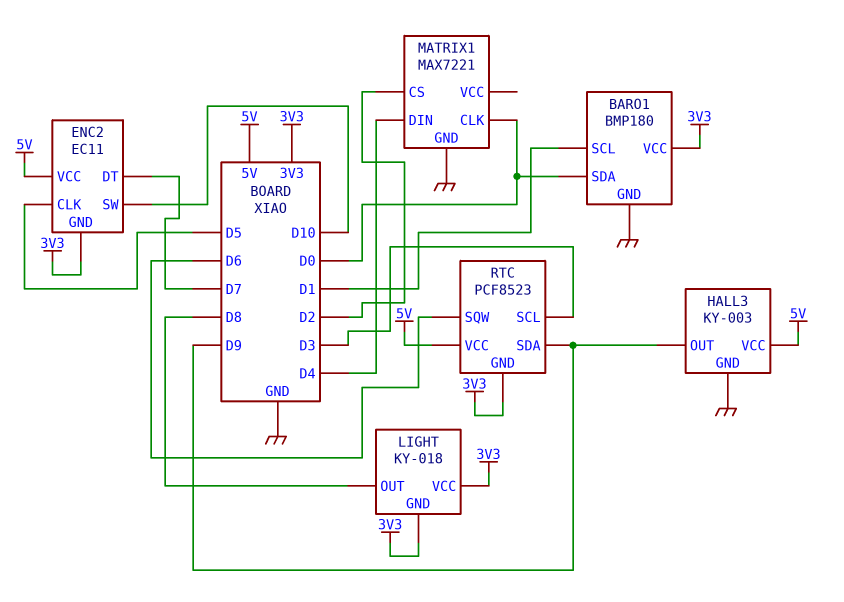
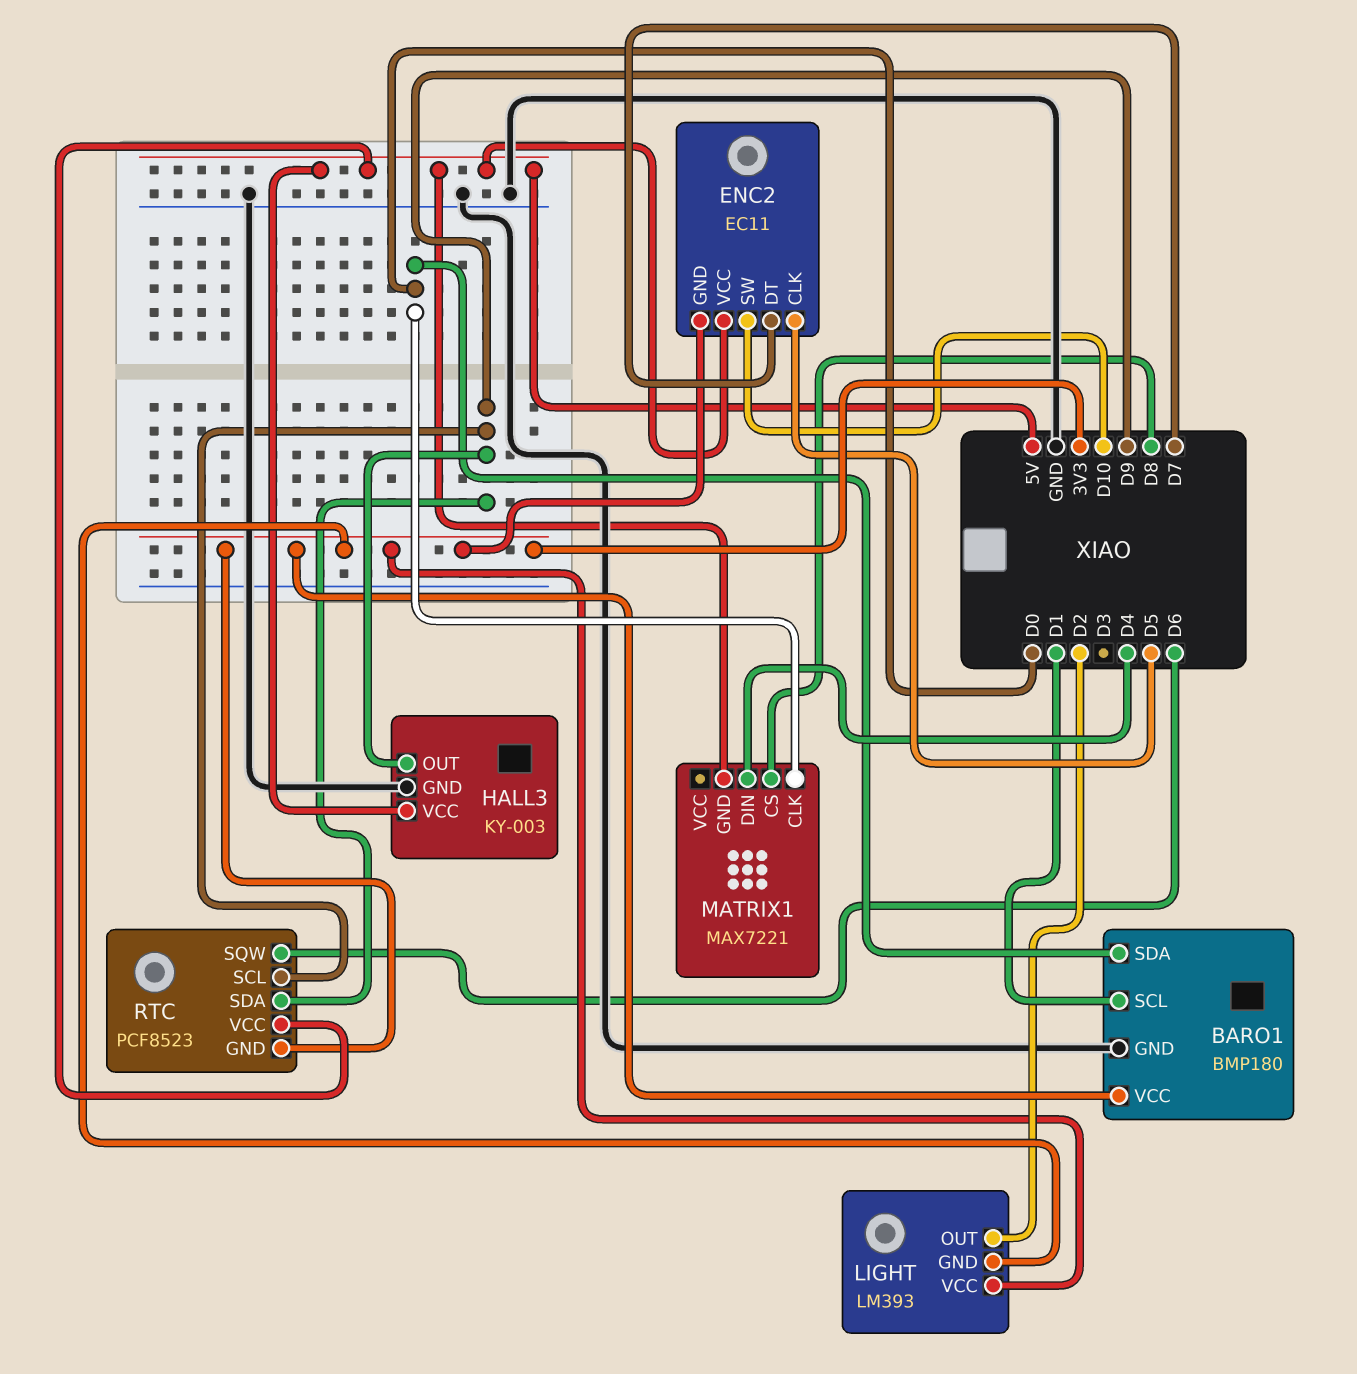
LIGHT: KY-018 -> LM393
LIGHT pin OUT: D8 -> D2
MATRIX1 pin CS: D2 -> D8
MATRIX1 pin GND: GND -> 5V
RTC pin SCL: D3 -> D9

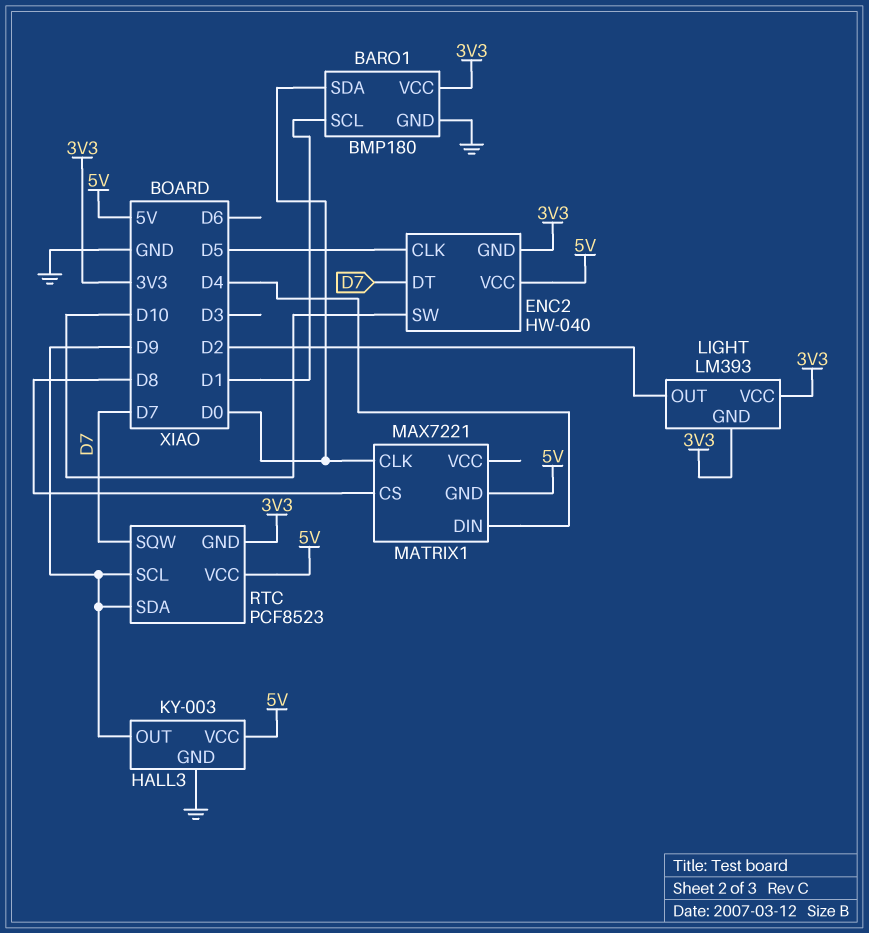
ENC2: EC11 -> HW-040
RTC pin SQW: D6 -> D7

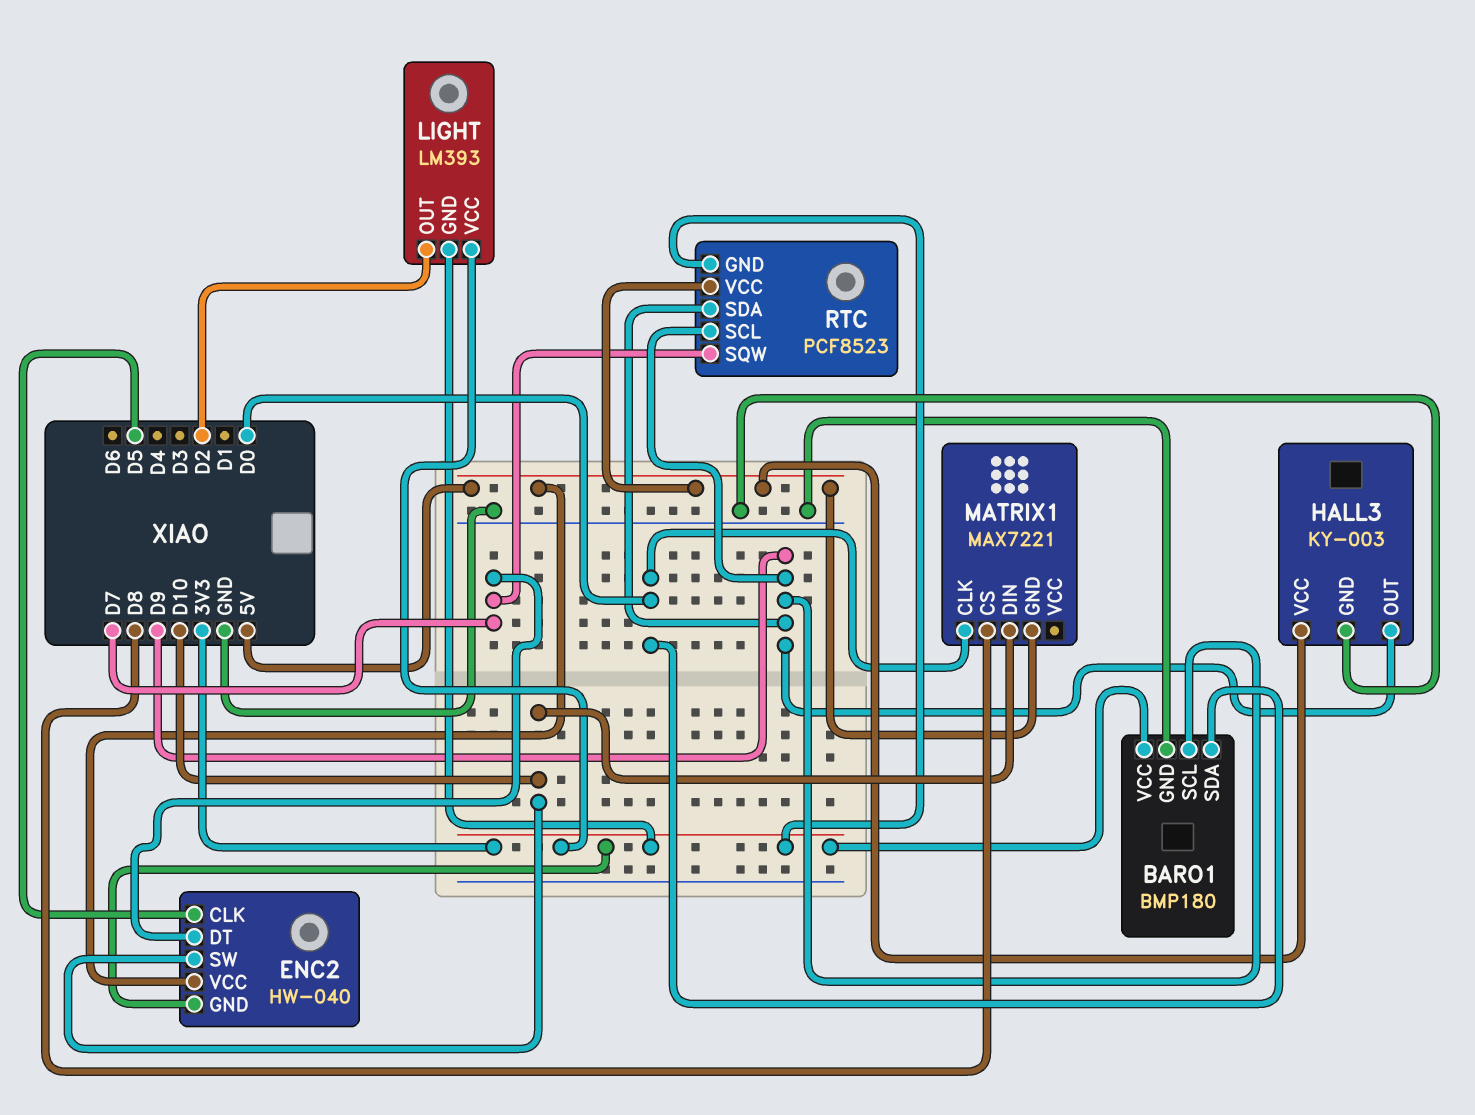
BARO1 pin SCL: D1 -> D9
MATRIX1 pin DIN: D4 -> D10

